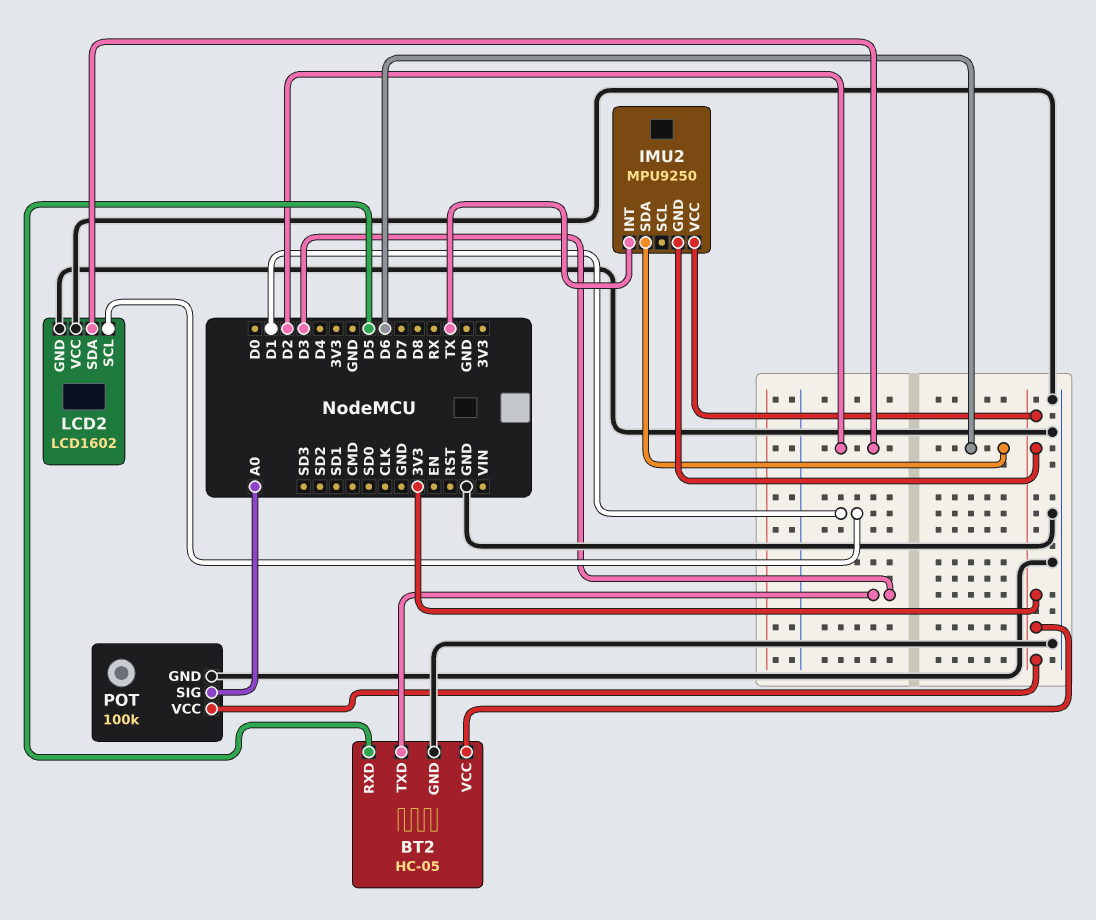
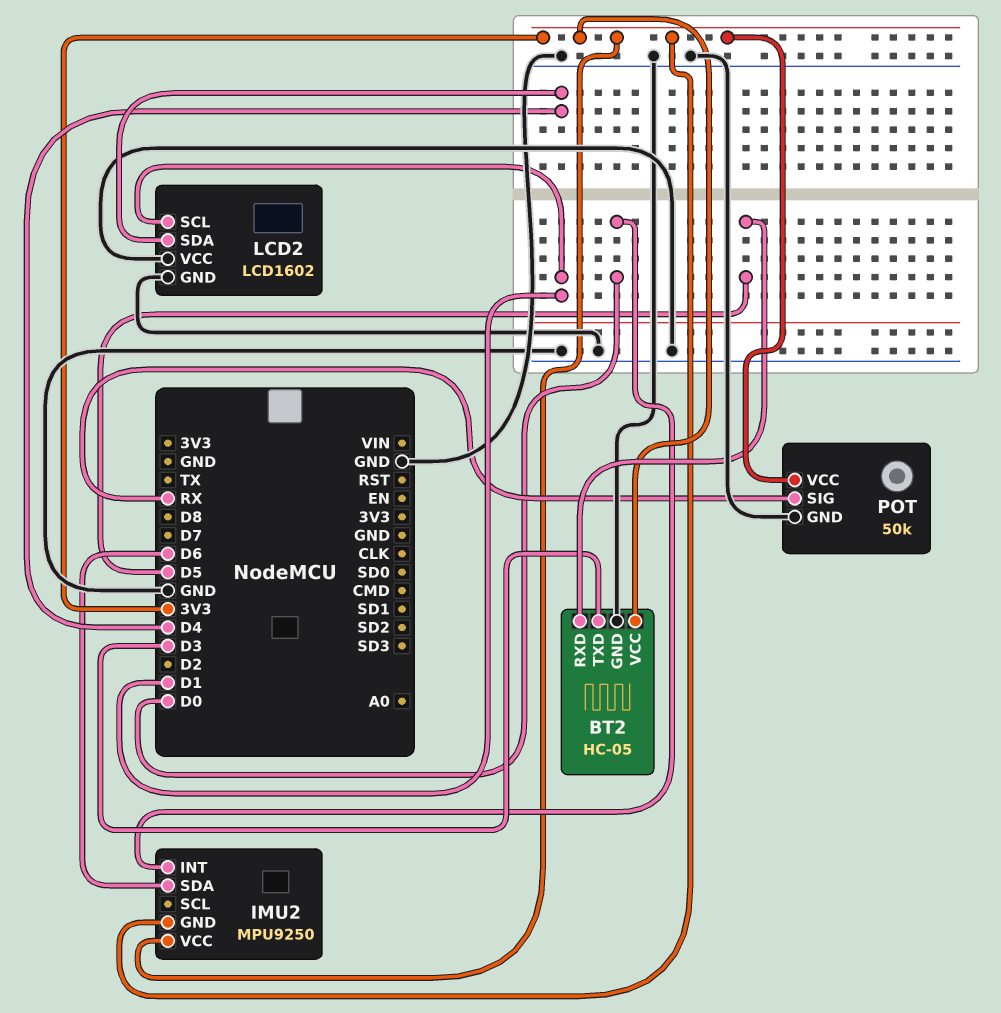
IMU2 pin INT: TX -> D0
LCD2 pin SDA: D2 -> D4
POT: 100k -> 50k
POT pin SIG: A0 -> RX

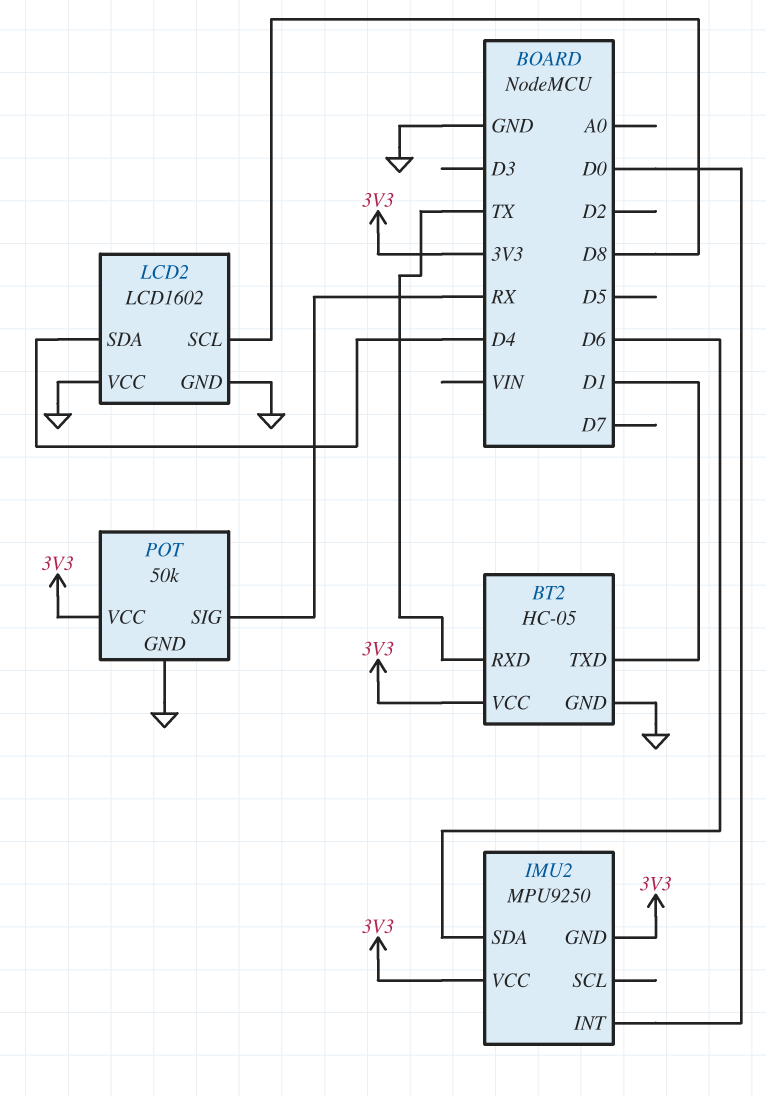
BT2 pin RXD: D5 -> TX
BT2 pin TXD: D3 -> D1
LCD2 pin SCL: D1 -> D8

